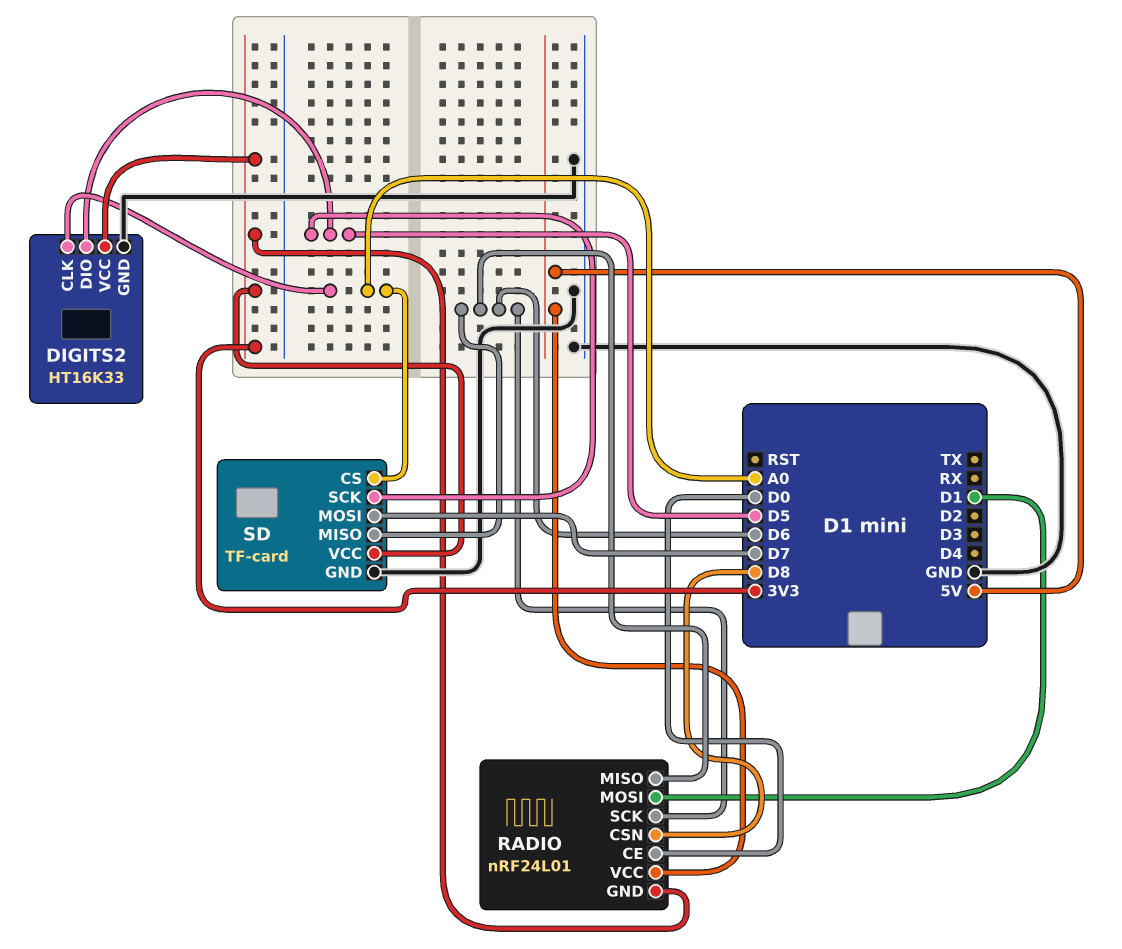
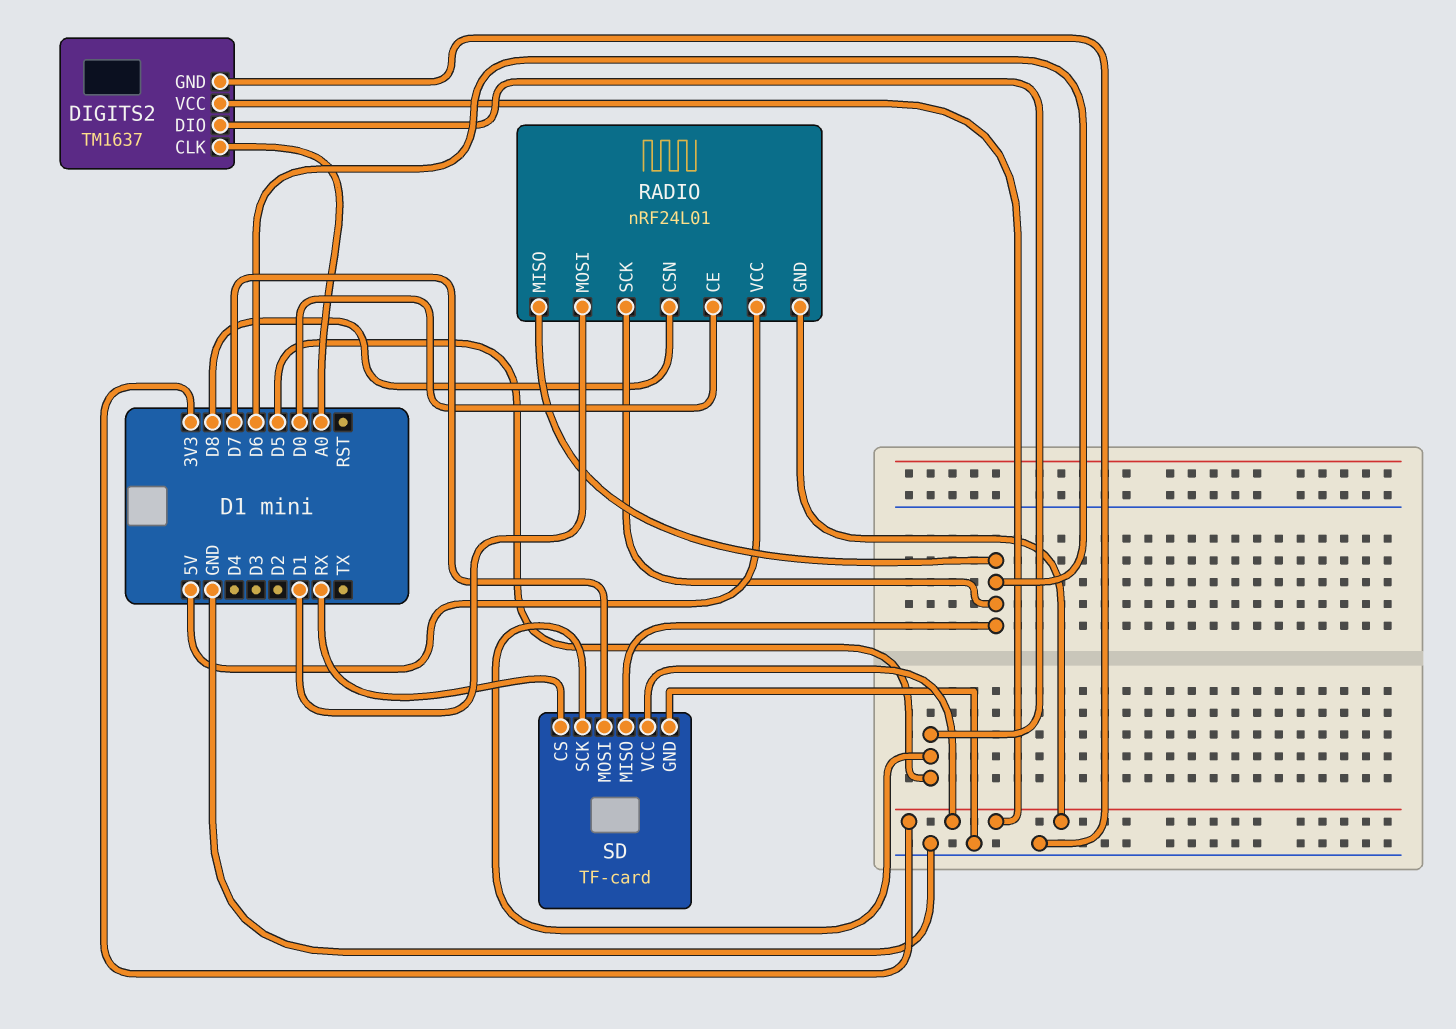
DIGITS2: HT16K33 -> TM1637
SD pin CS: A0 -> RX

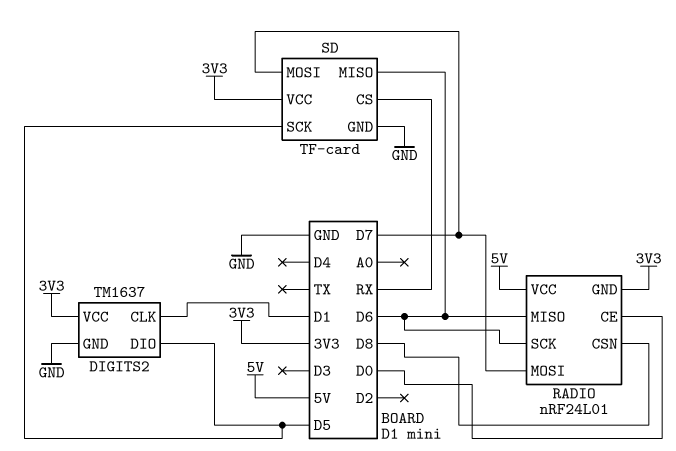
DIGITS2 pin CLK: A0 -> D1
RADIO pin MOSI: D1 -> D7

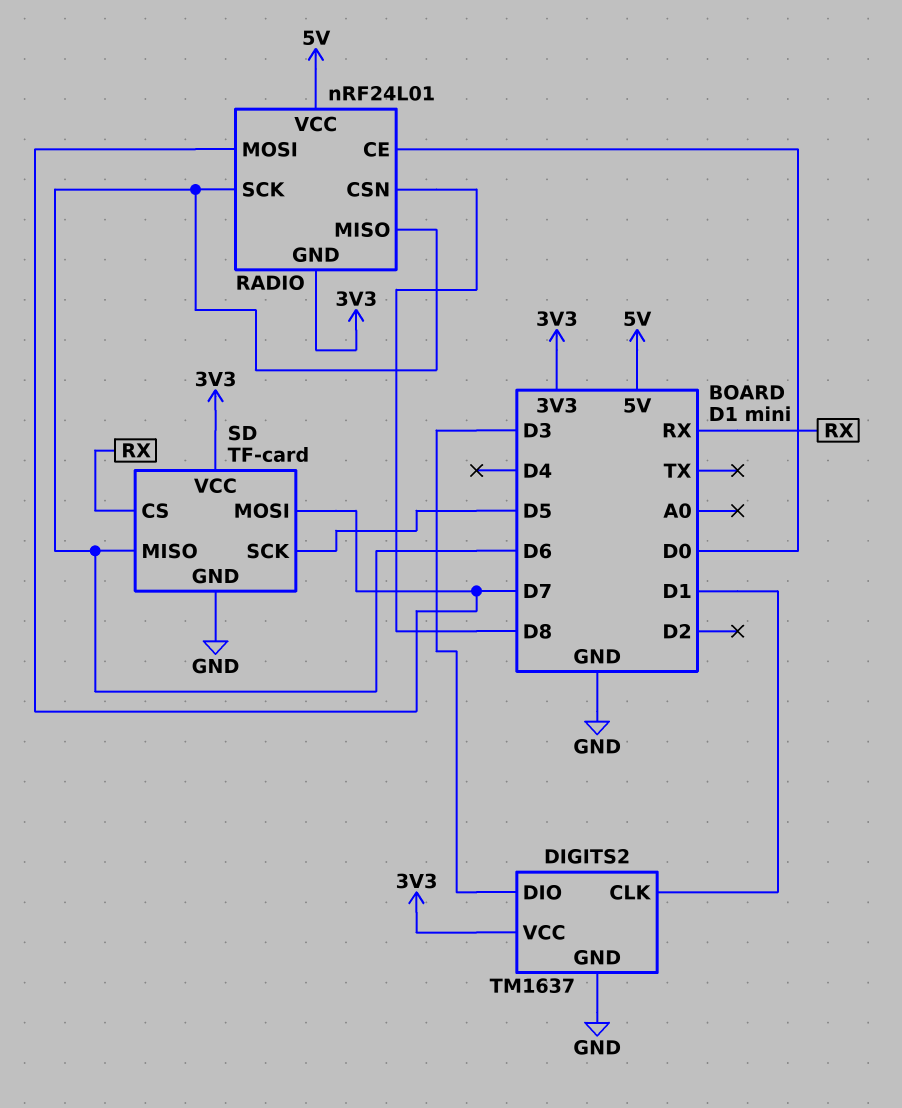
DIGITS2 pin DIO: D5 -> D3

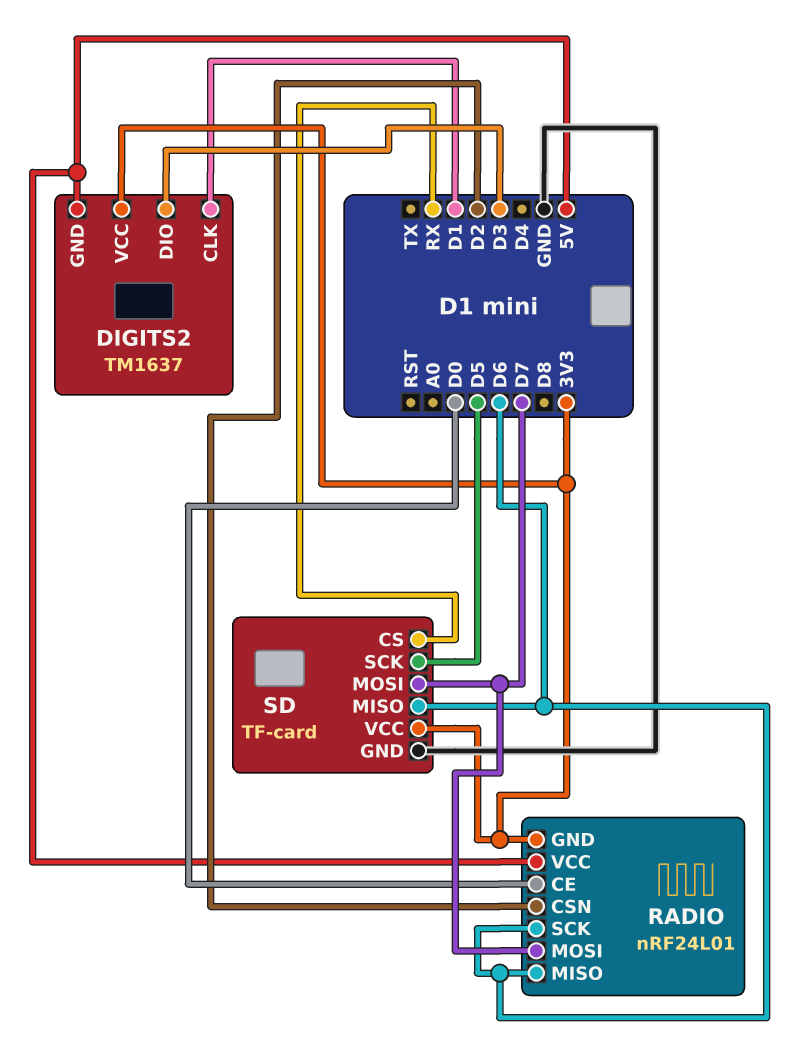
DIGITS2 pin GND: GND -> 5V
RADIO pin CSN: D8 -> D2

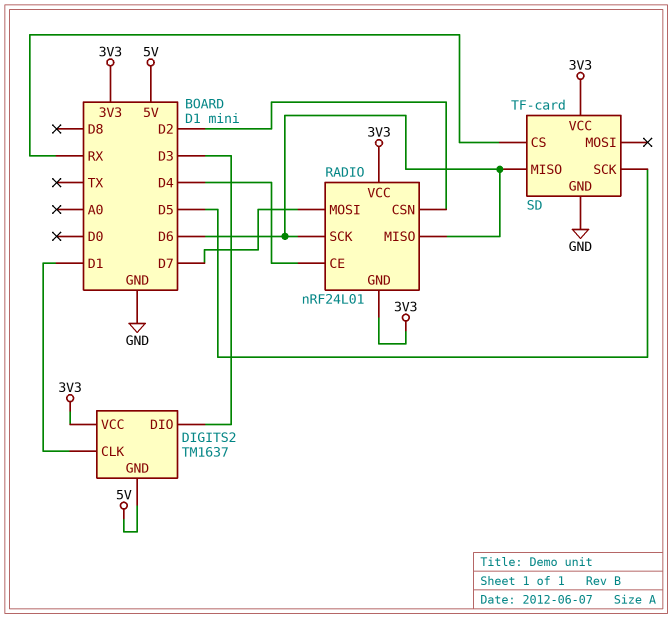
RADIO pin CE: D0 -> D4
RADIO pin VCC: 5V -> 3V3
SD pin MOSI: D7 -> none

